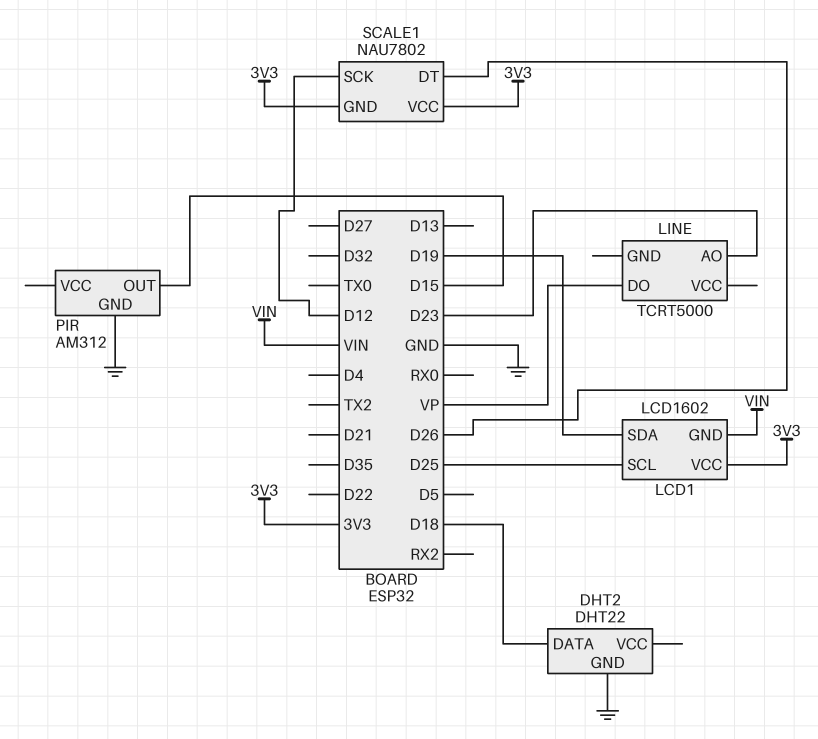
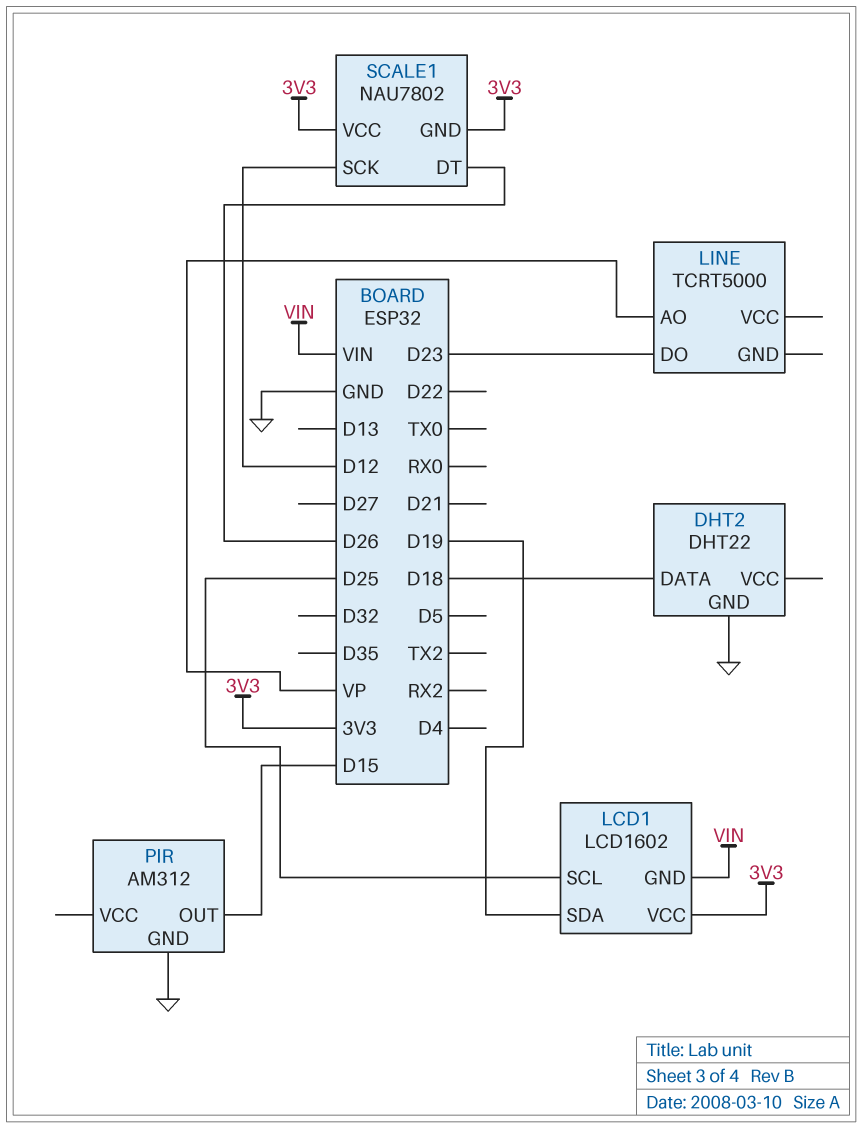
LINE pin AO: D23 -> VP
LINE pin DO: VP -> D23

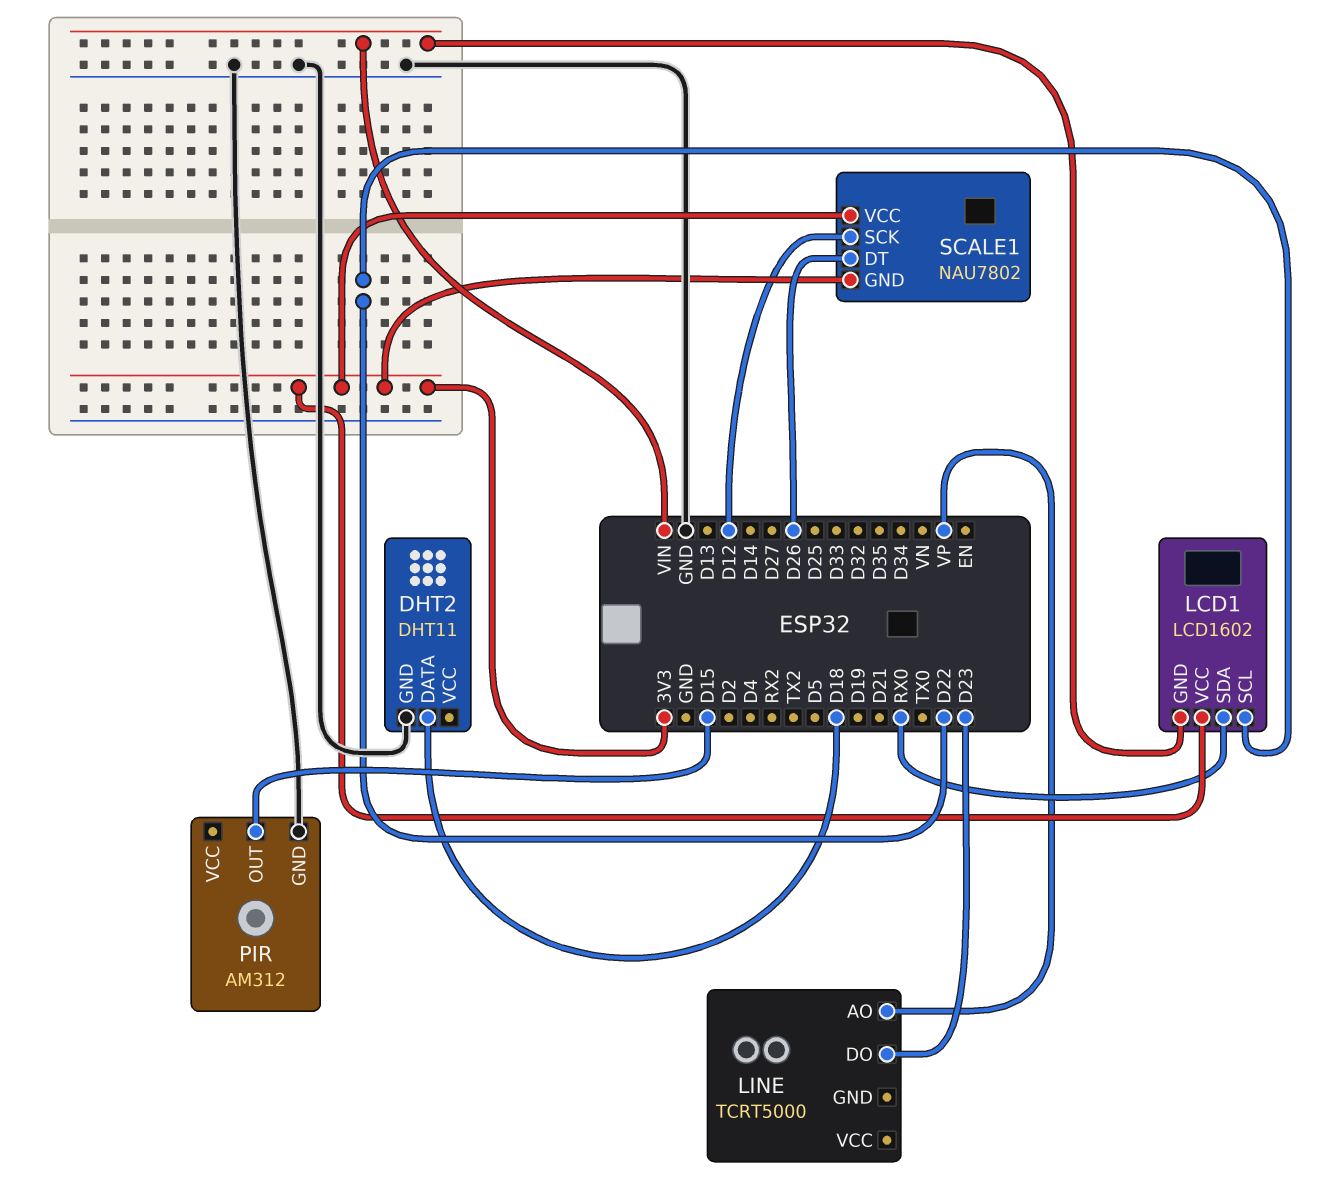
DHT2: DHT22 -> DHT11
LCD1 pin SCL: D25 -> D22
LCD1 pin SDA: D19 -> RX0

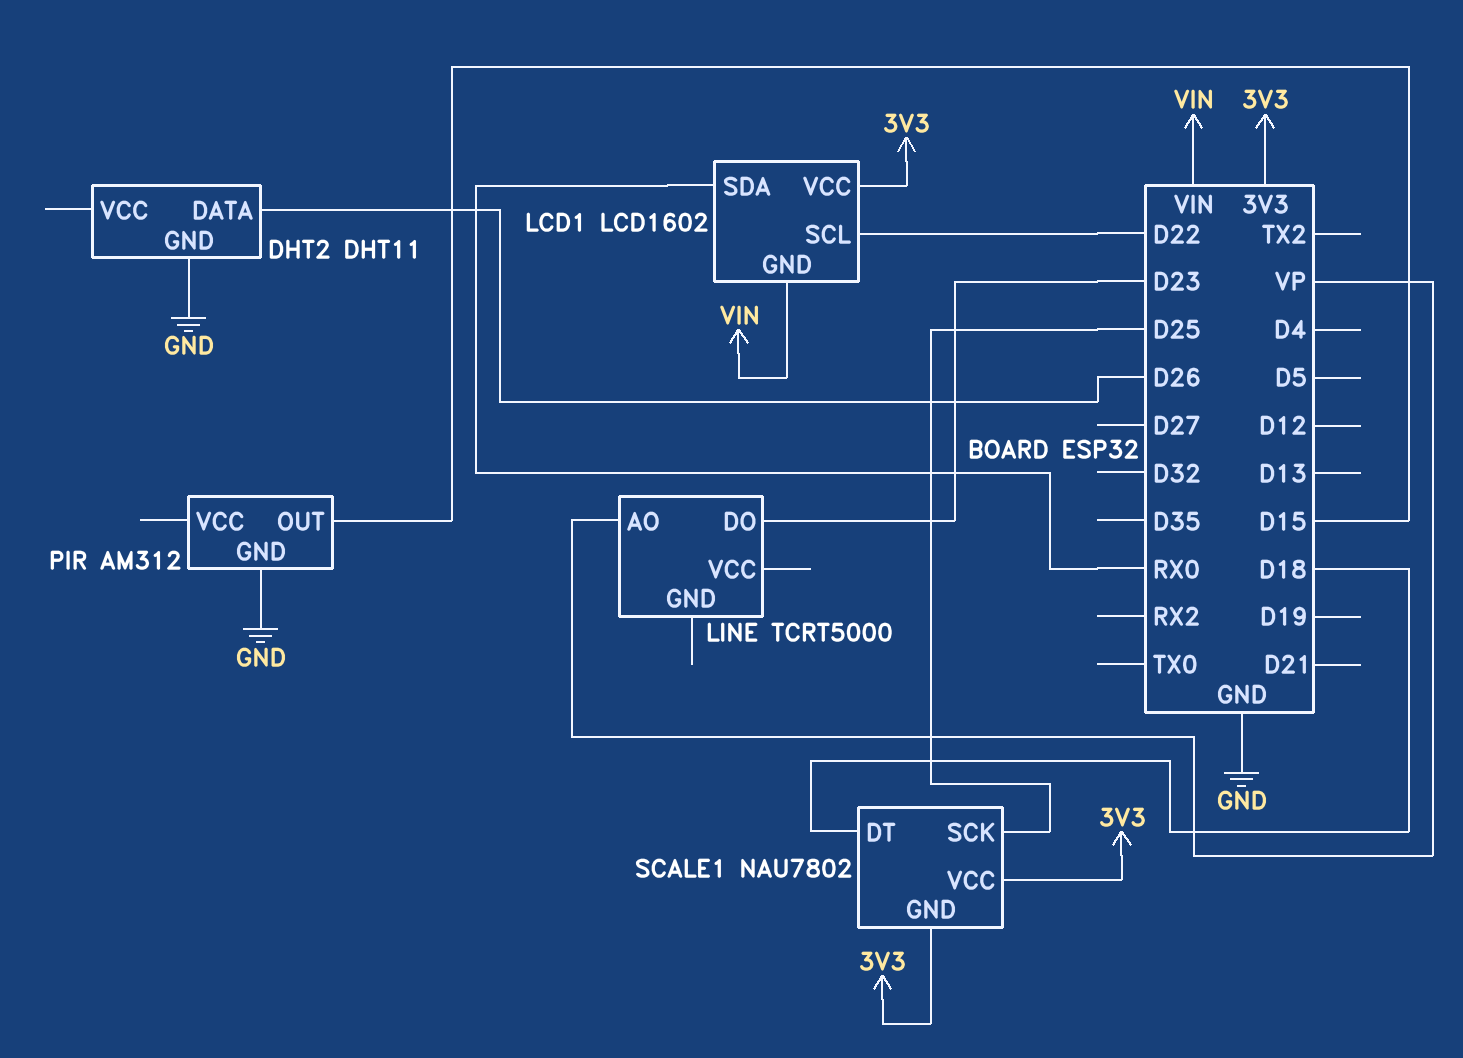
DHT2 pin DATA: D18 -> D26
SCALE1 pin DT: D26 -> D18
SCALE1 pin SCK: D12 -> D25

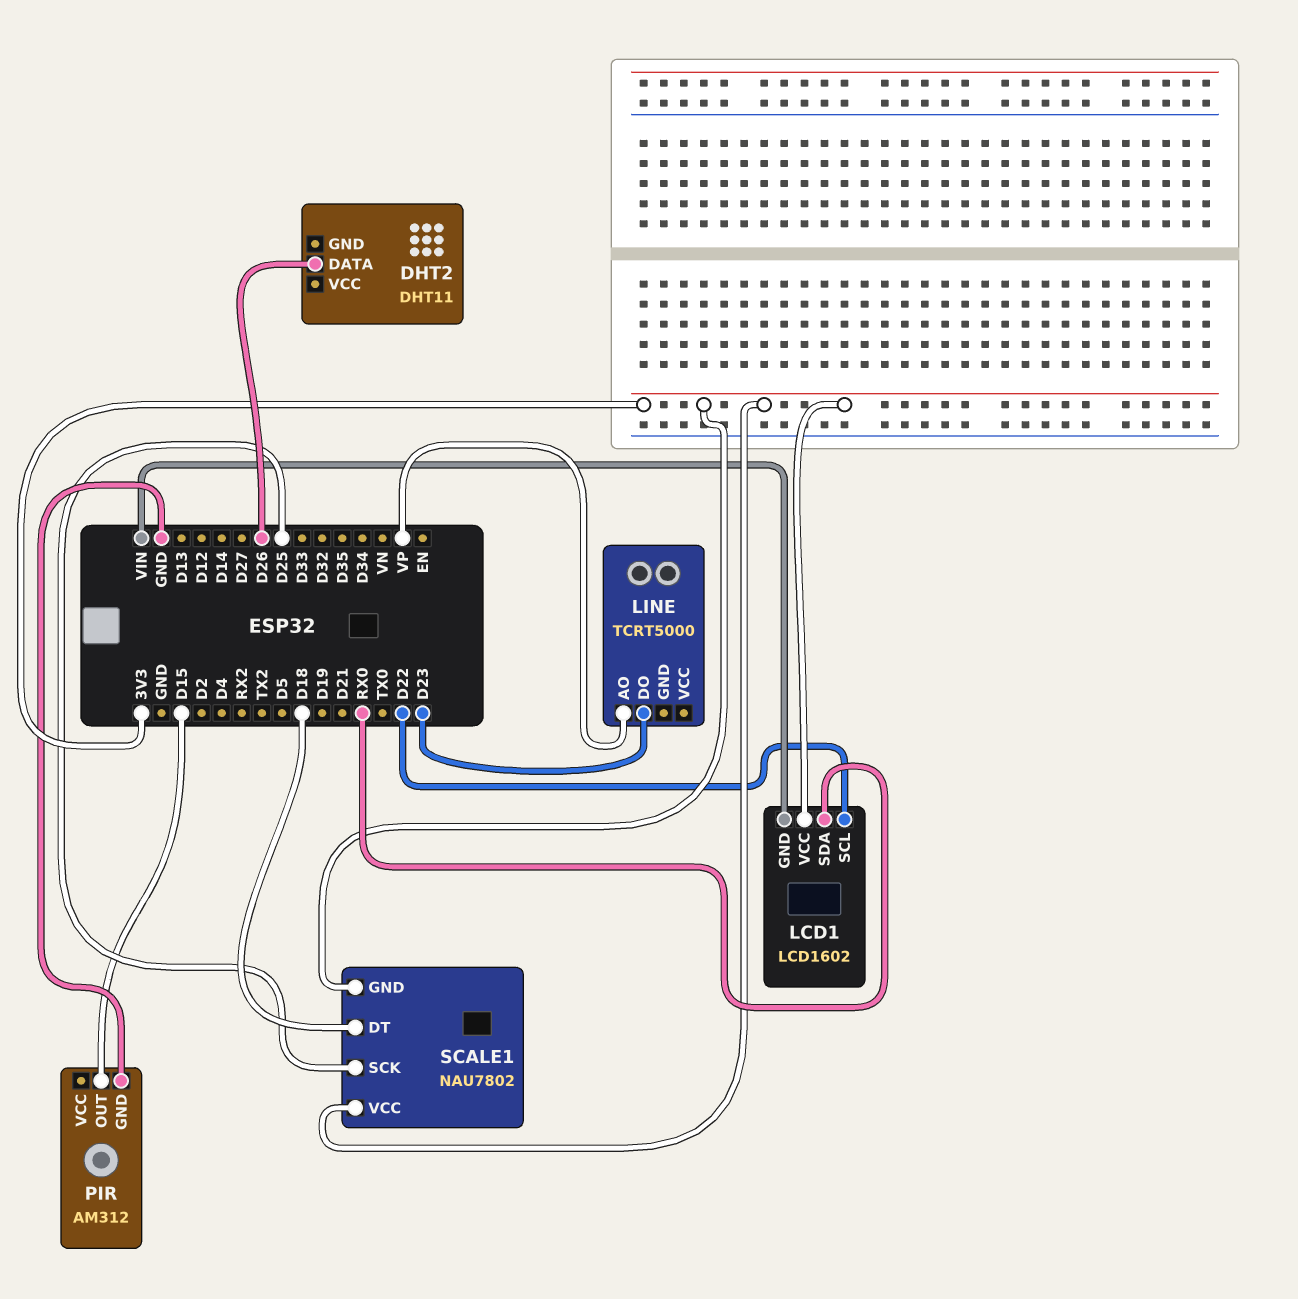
DHT2 pin GND: GND -> none

